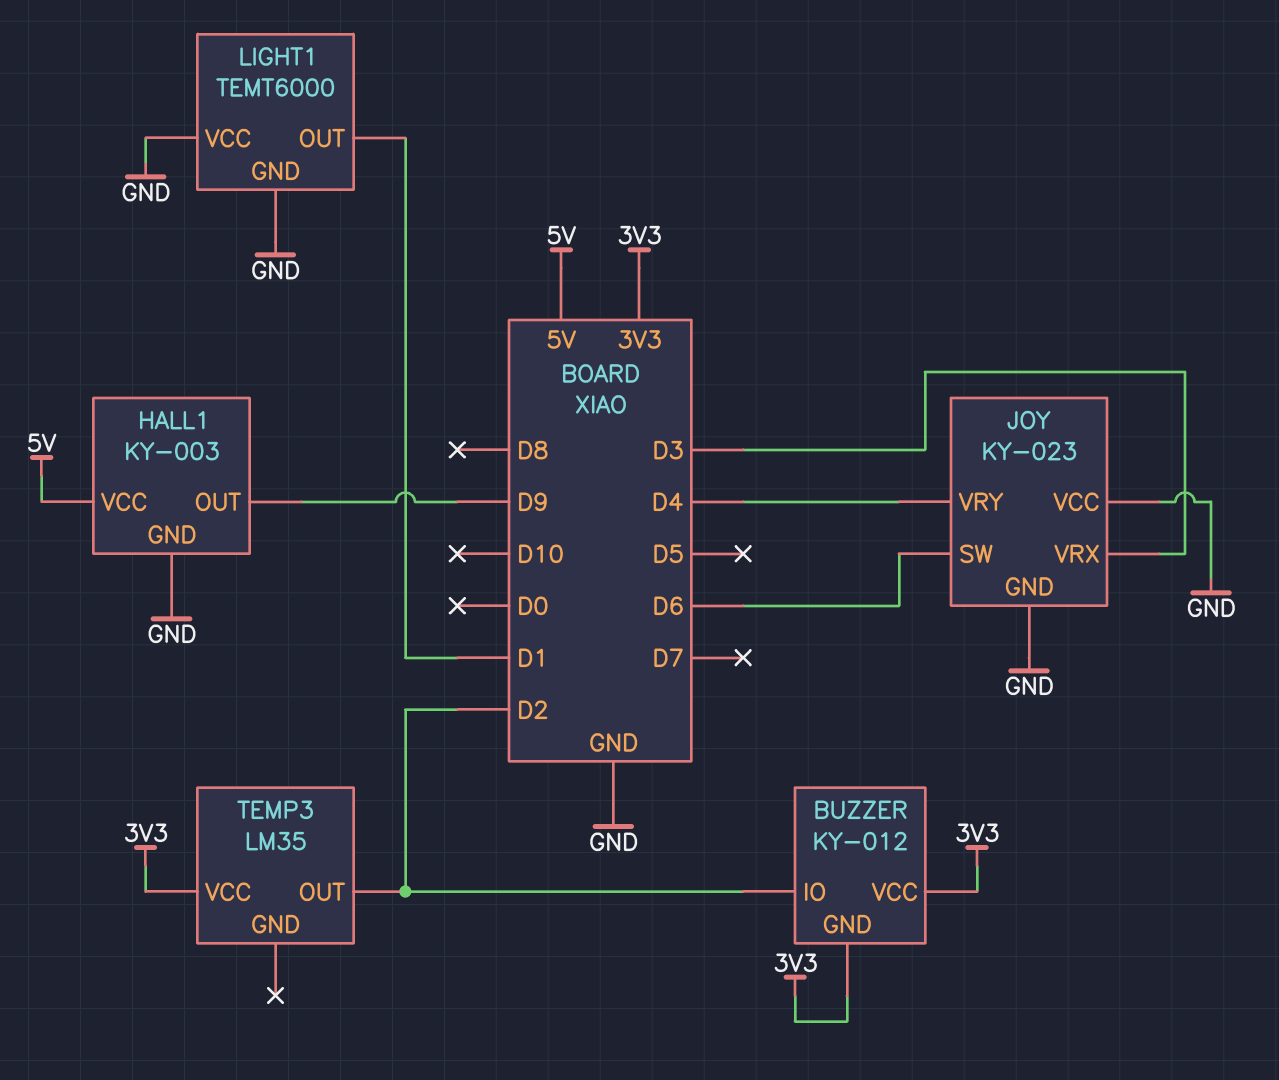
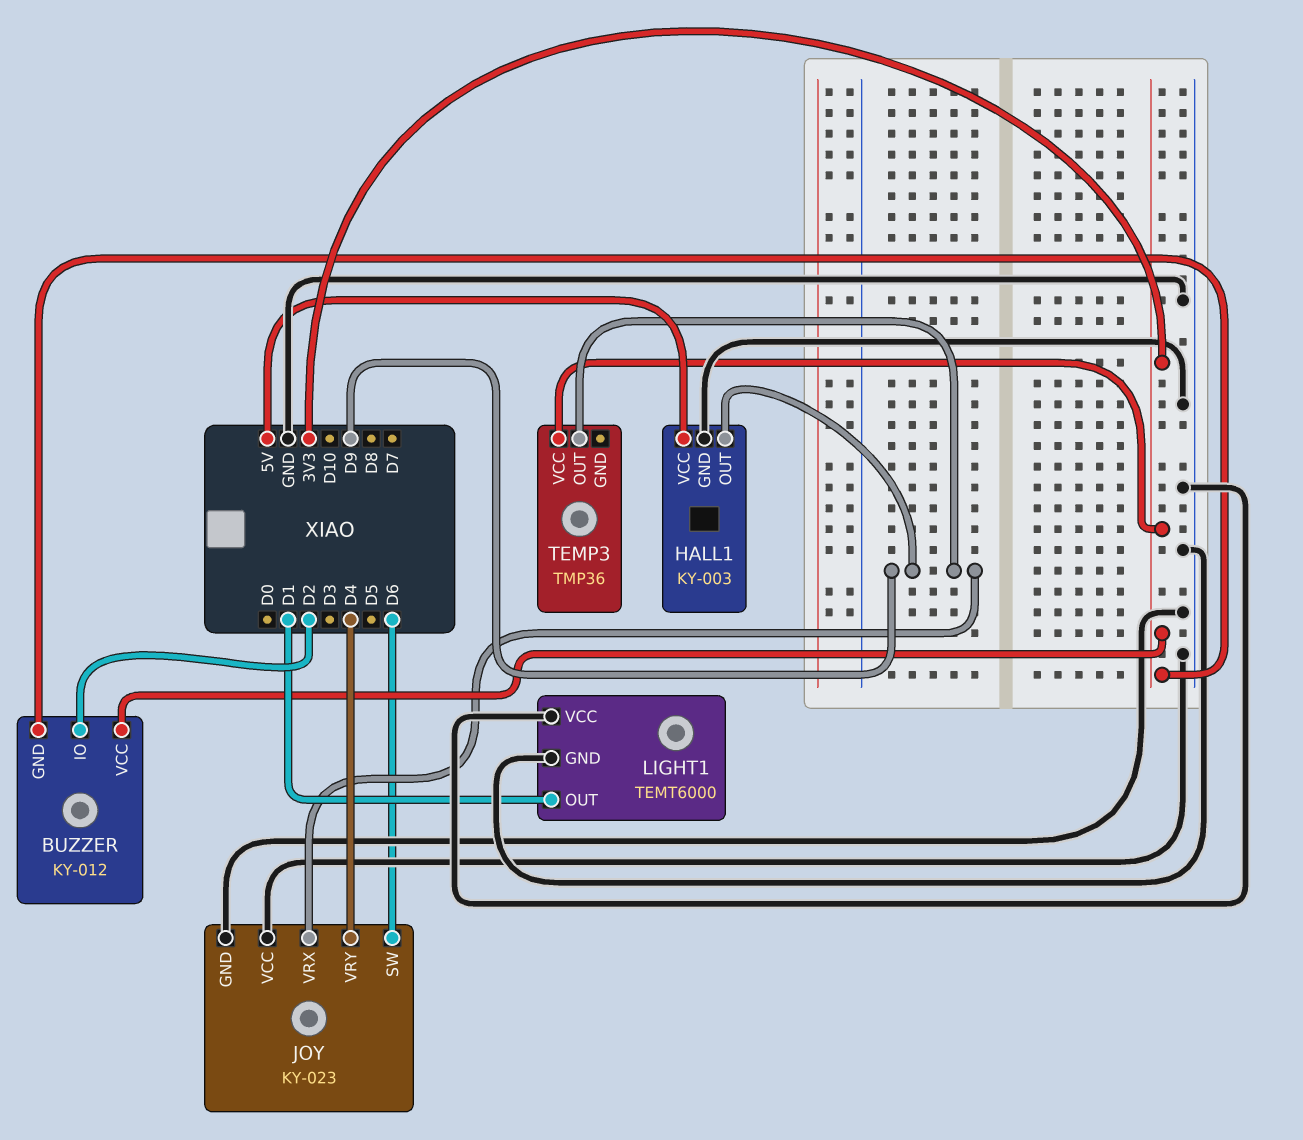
JOY pin VRX: D3 -> D9
TEMP3: LM35 -> TMP36
TEMP3 pin OUT: D2 -> D9

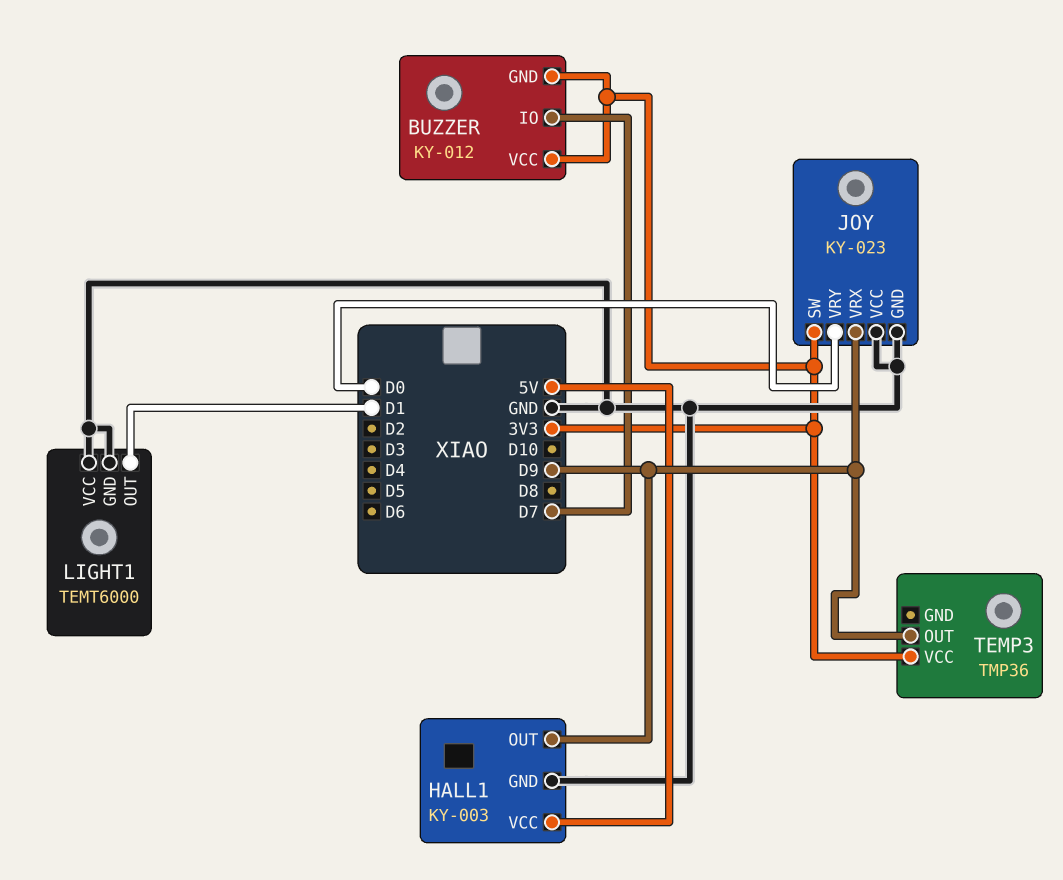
BUZZER pin IO: D2 -> D7
JOY pin SW: D6 -> 3V3
JOY pin VRY: D4 -> D0

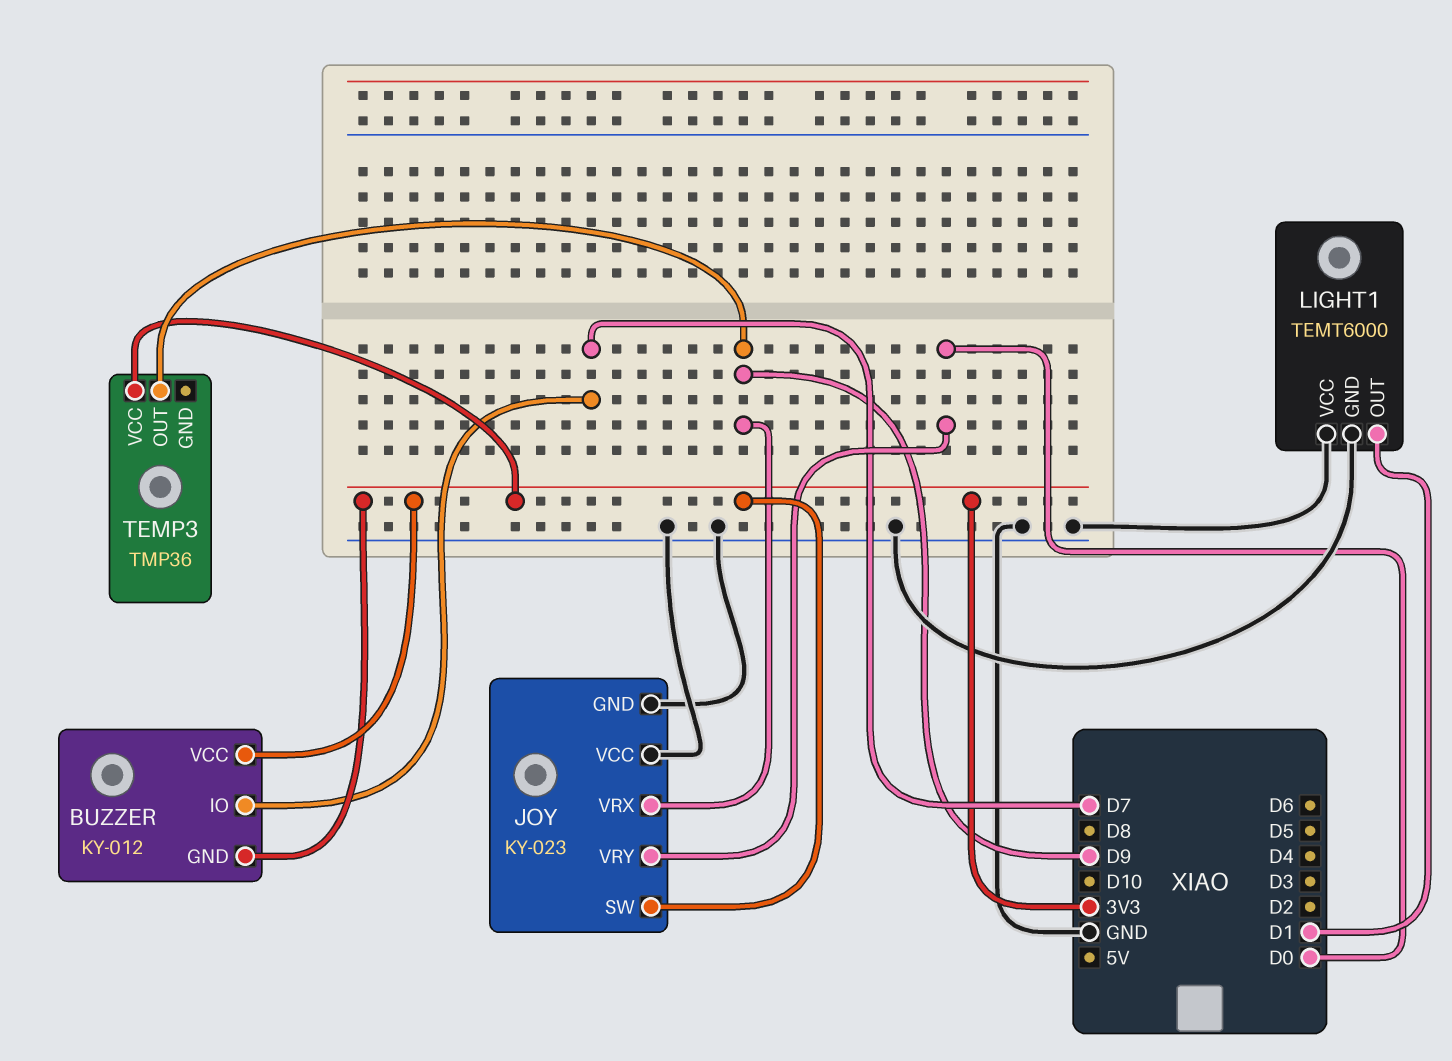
HALL1: KY-003 -> none
HALL1 pin GND: GND -> none
HALL1 pin OUT: D9 -> none
HALL1 pin VCC: 5V -> none

